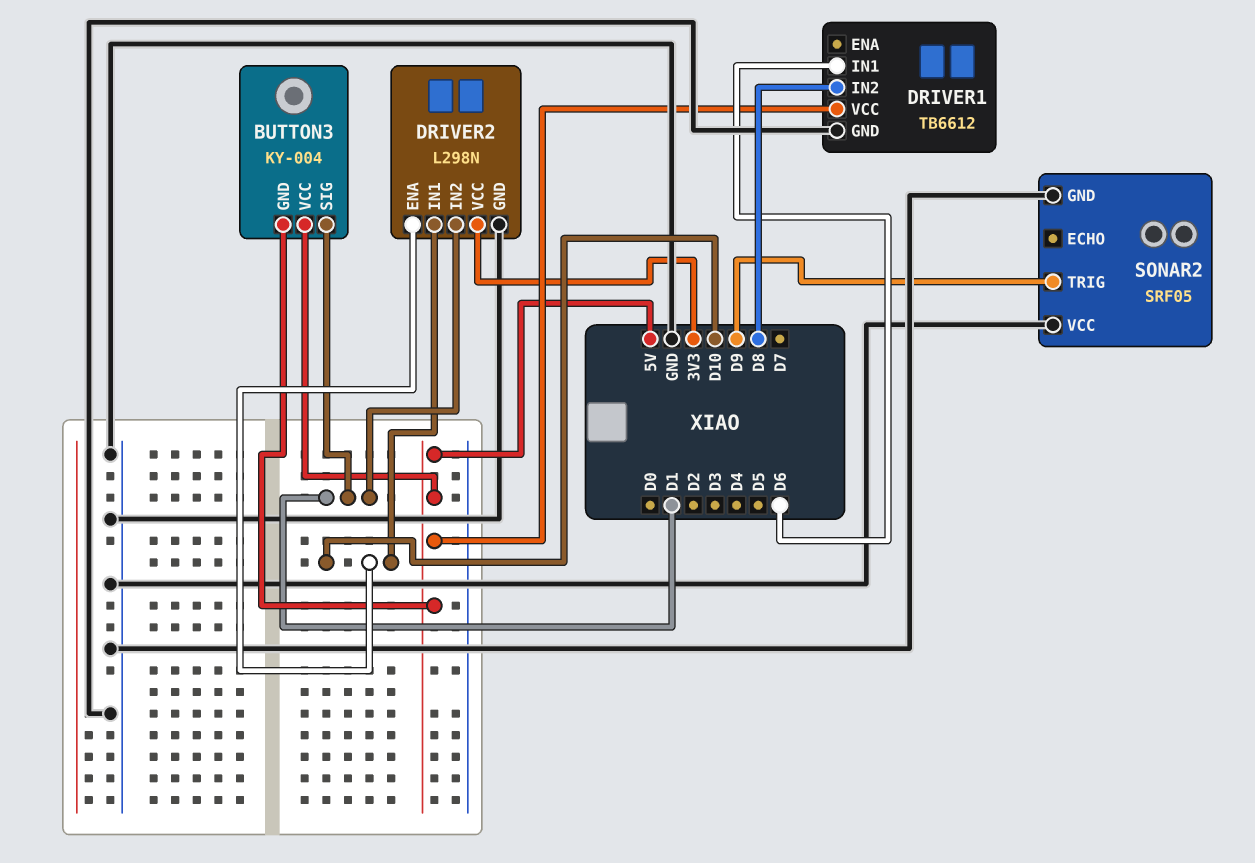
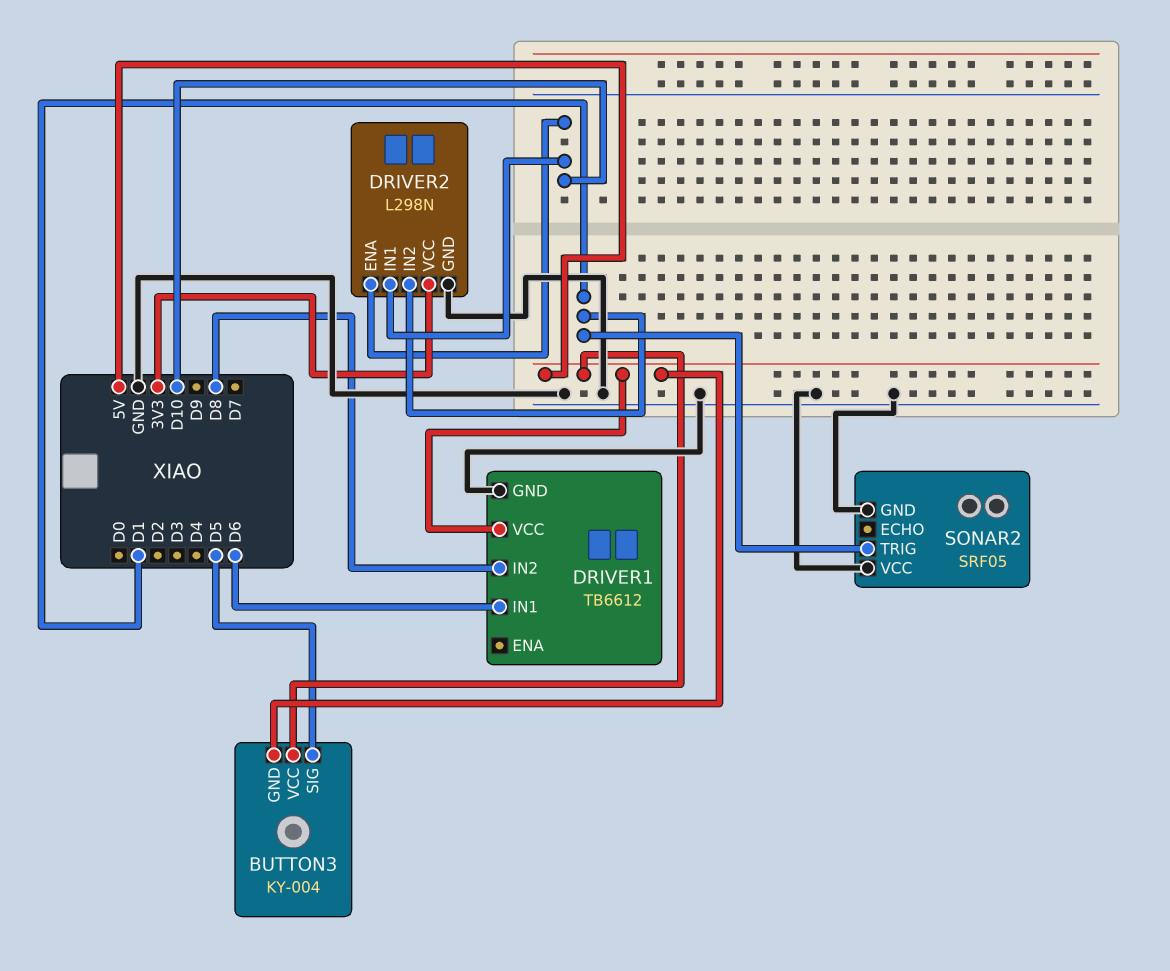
BUTTON3 pin SIG: D1 -> D5
SONAR2 pin TRIG: D9 -> D1

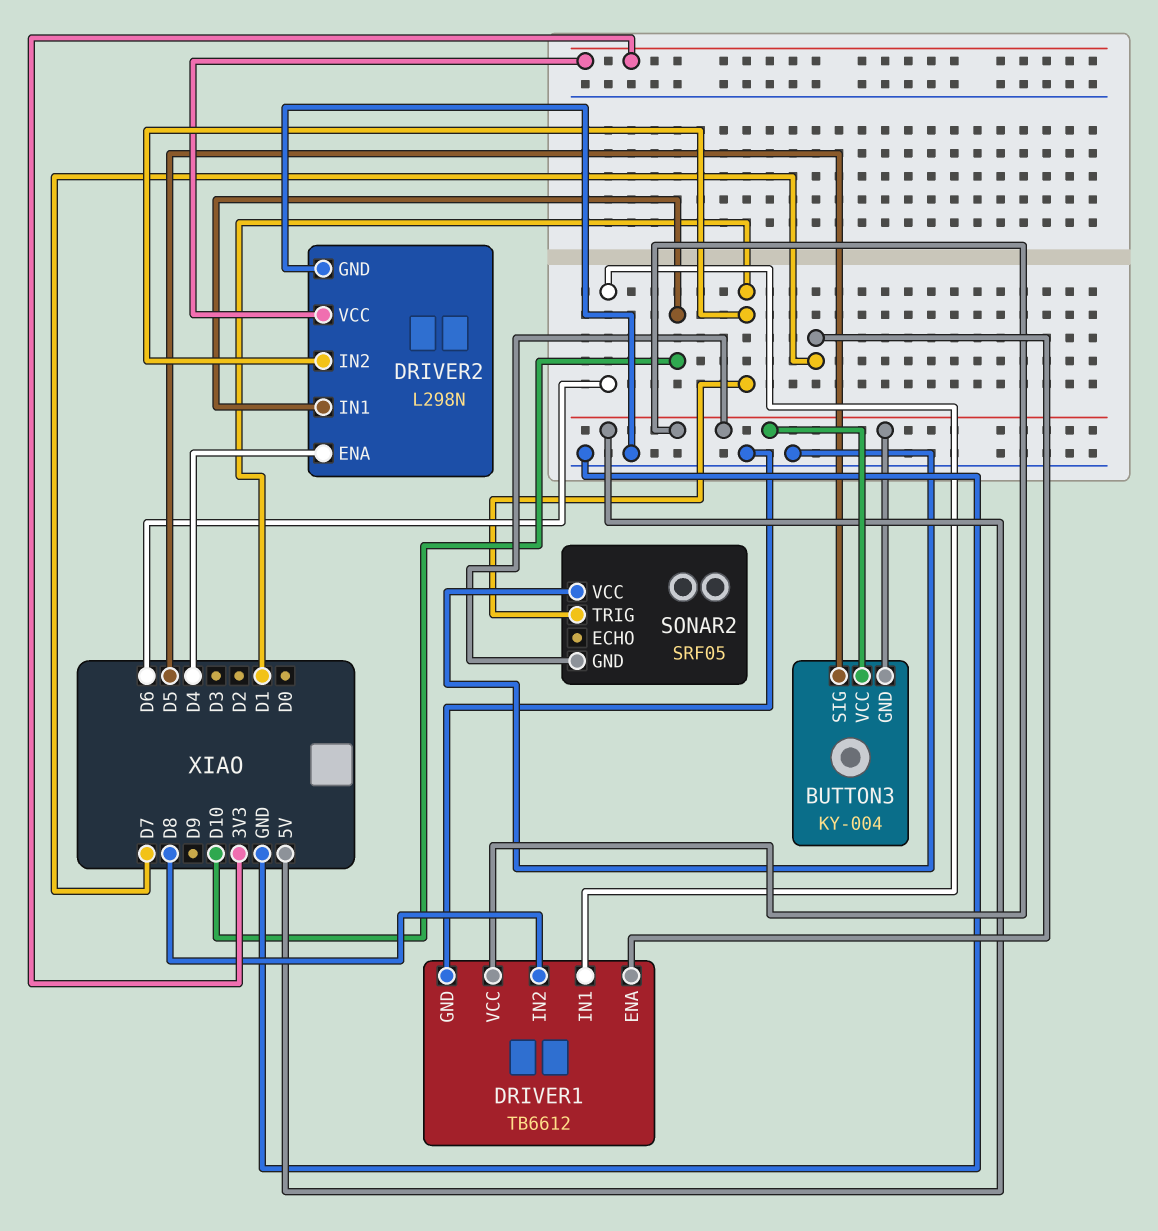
DRIVER1 pin ENA: none -> D7
DRIVER2 pin ENA: D10 -> D4
SONAR2 pin GND: GND -> 5V

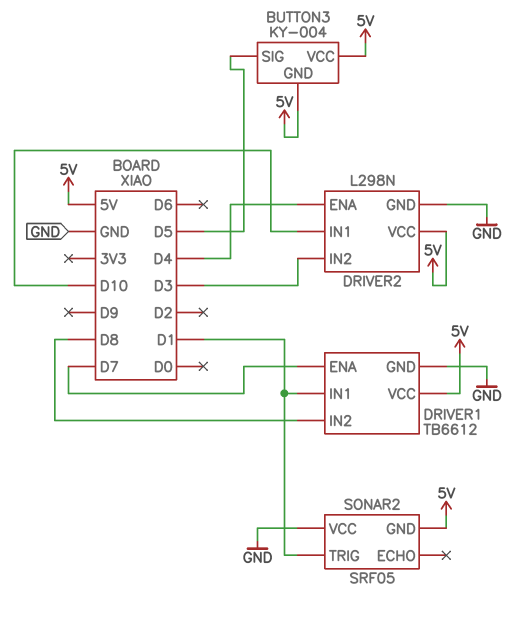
DRIVER1 pin IN1: D6 -> D1
DRIVER2 pin IN2: D1 -> D3
DRIVER2 pin VCC: 3V3 -> 5V

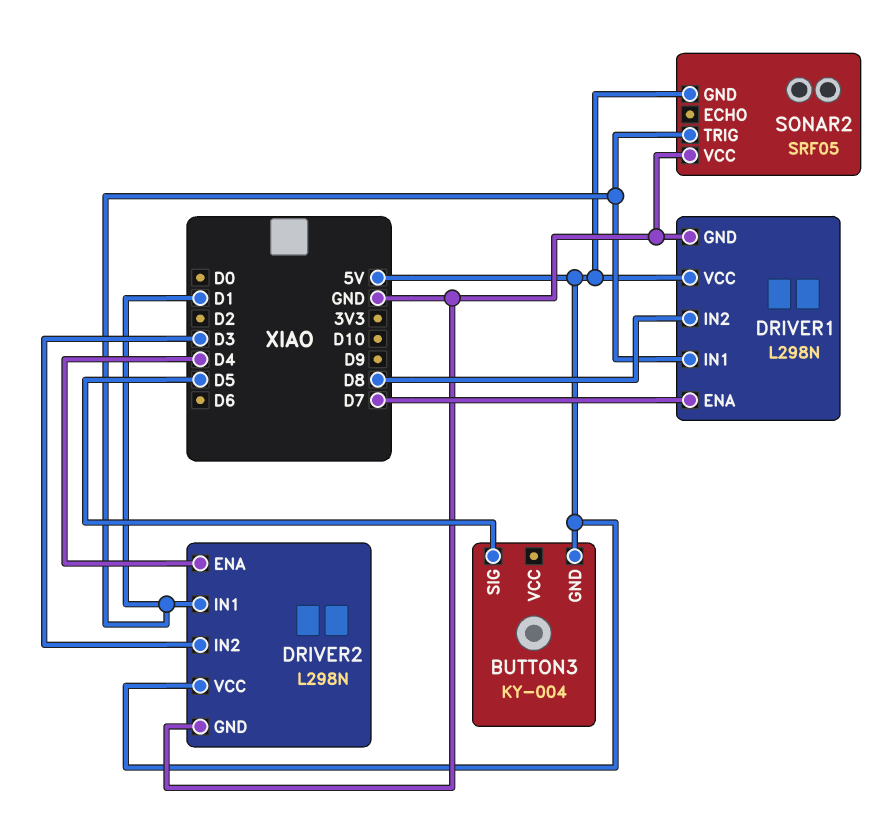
BUTTON3 pin VCC: 5V -> none
DRIVER1: TB6612 -> L298N
DRIVER2 pin IN1: D10 -> D1

